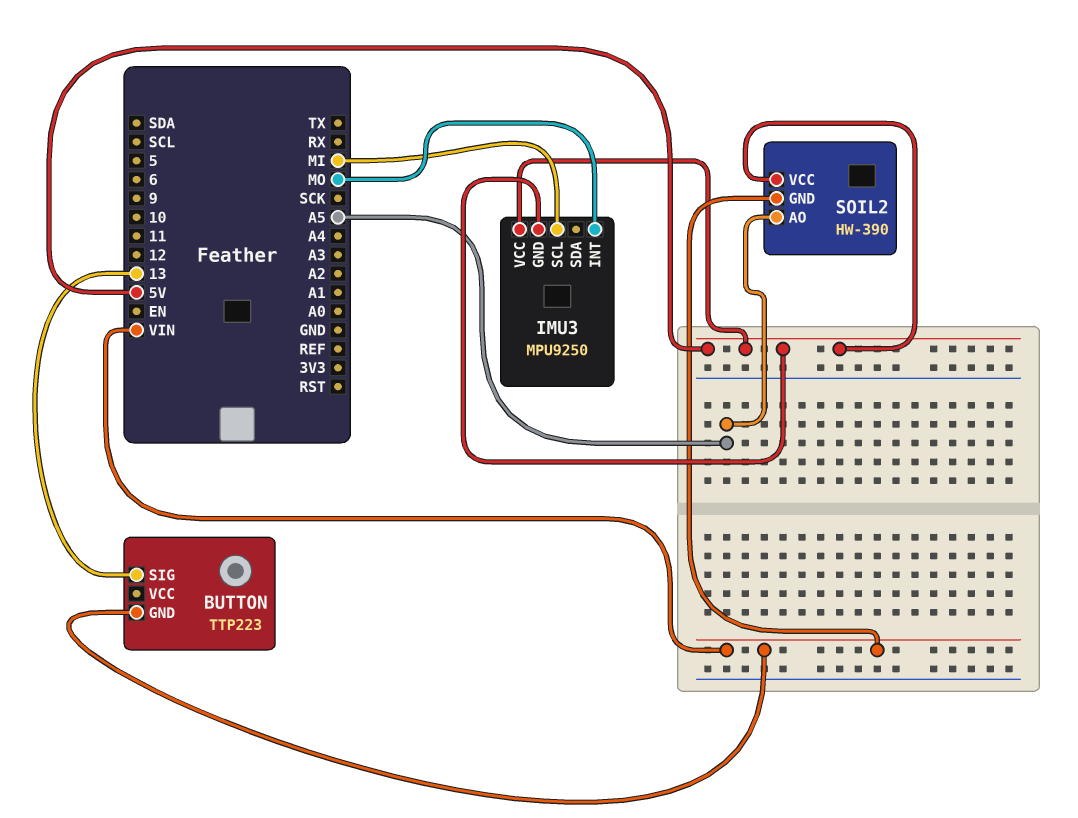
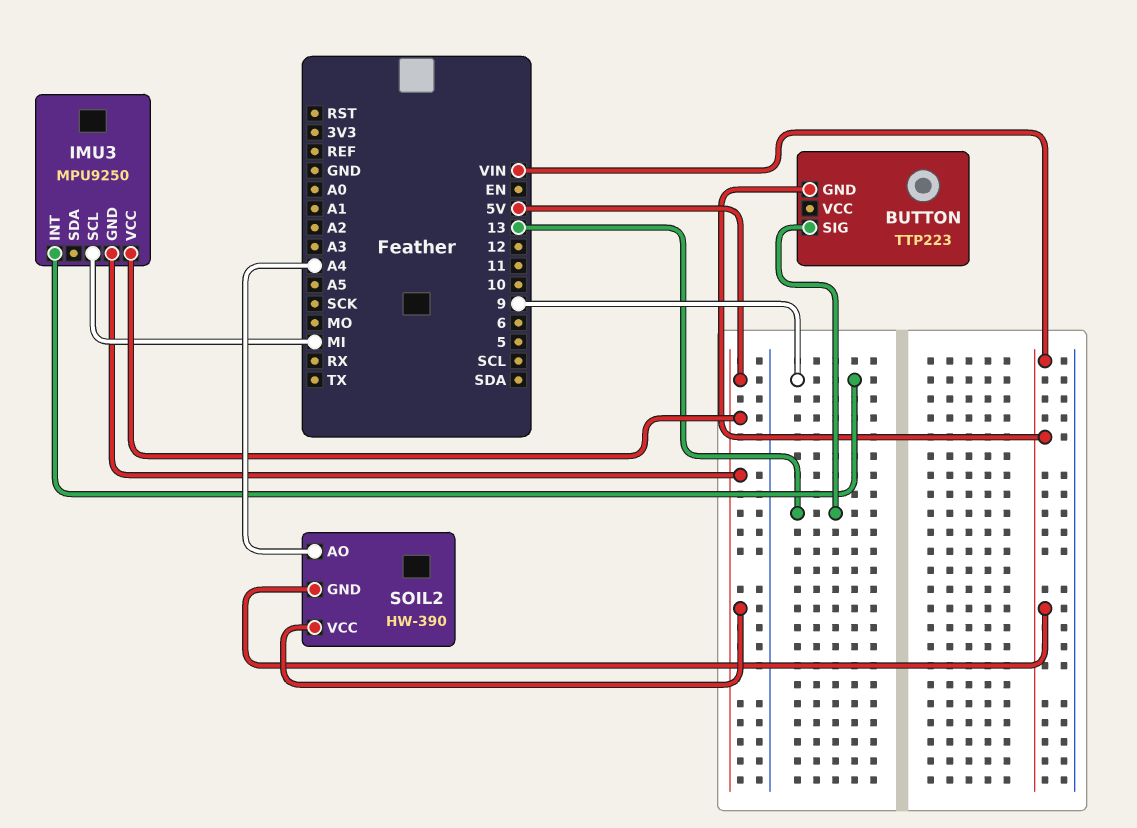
IMU3 pin INT: MO -> 9
SOIL2 pin AO: A5 -> A4

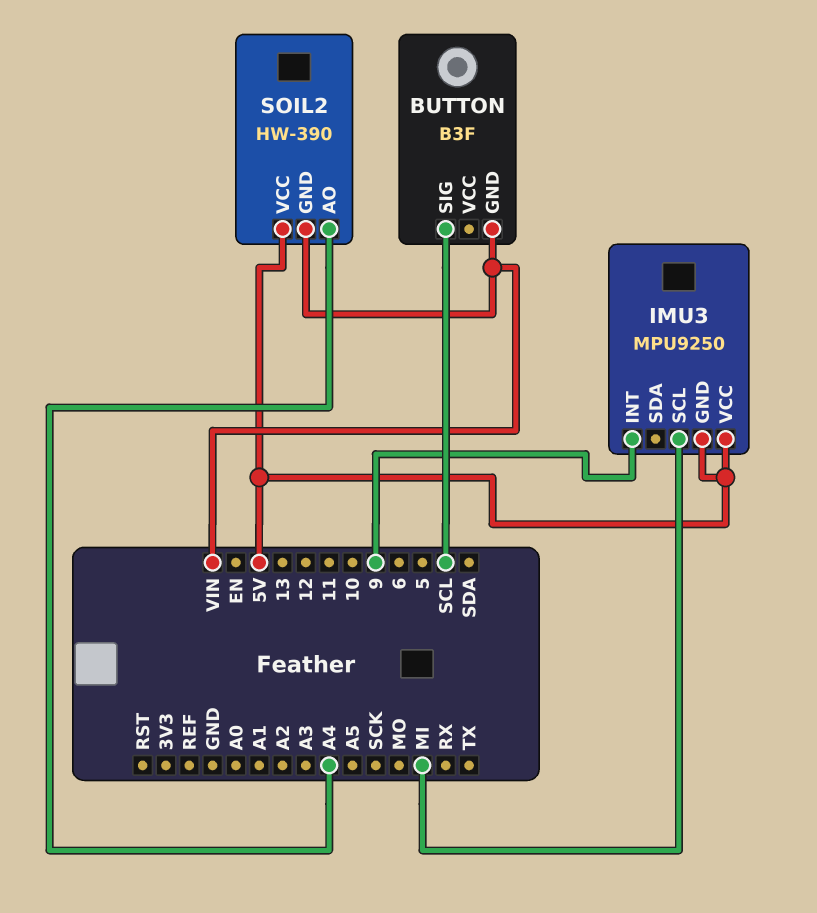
BUTTON: TTP223 -> B3F
BUTTON pin SIG: 13 -> SCL

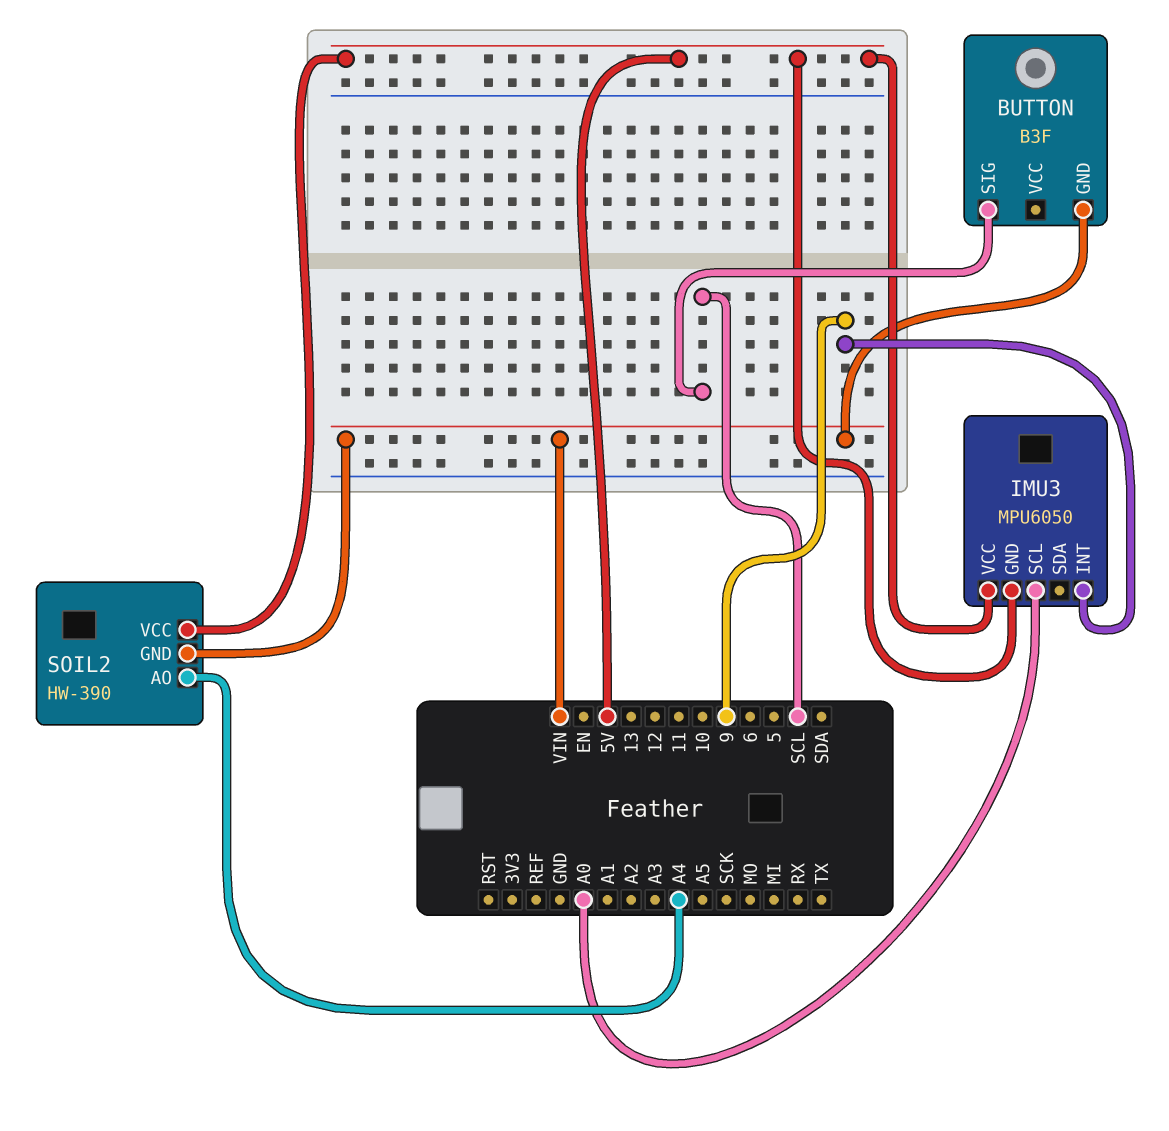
IMU3: MPU9250 -> MPU6050
IMU3 pin SCL: MI -> A0

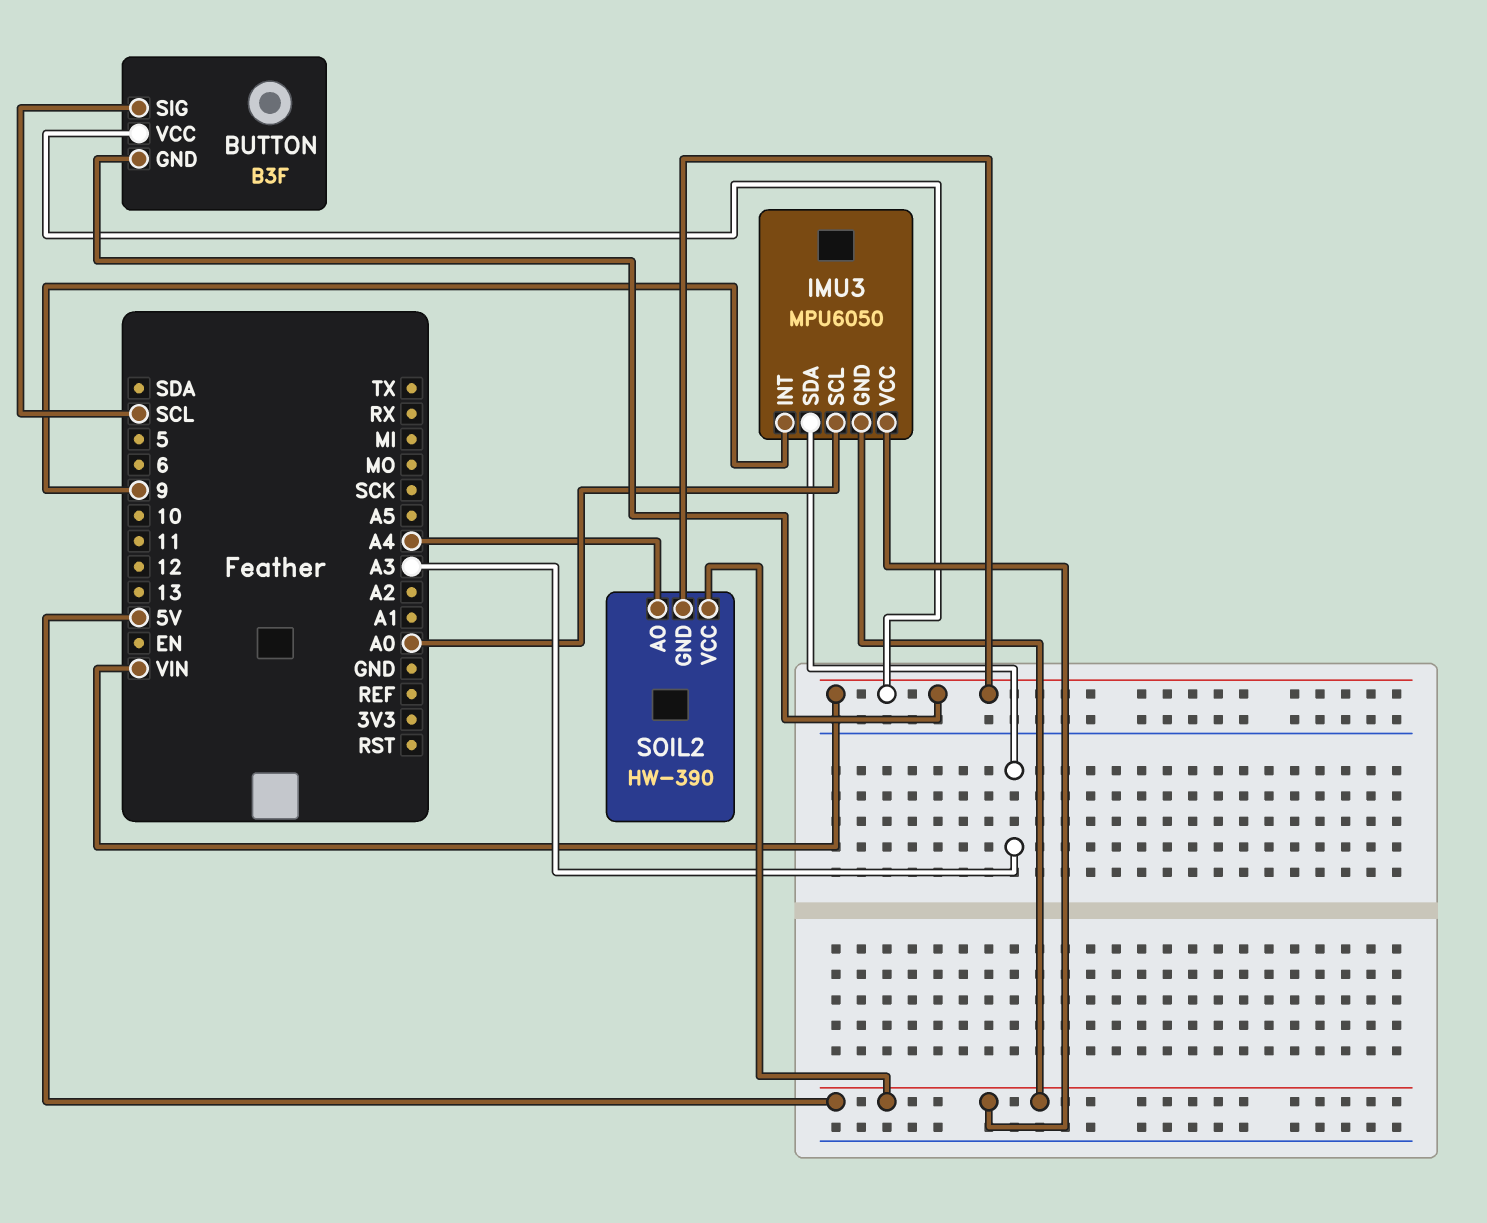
BUTTON pin VCC: none -> VIN
IMU3 pin SDA: none -> A3

